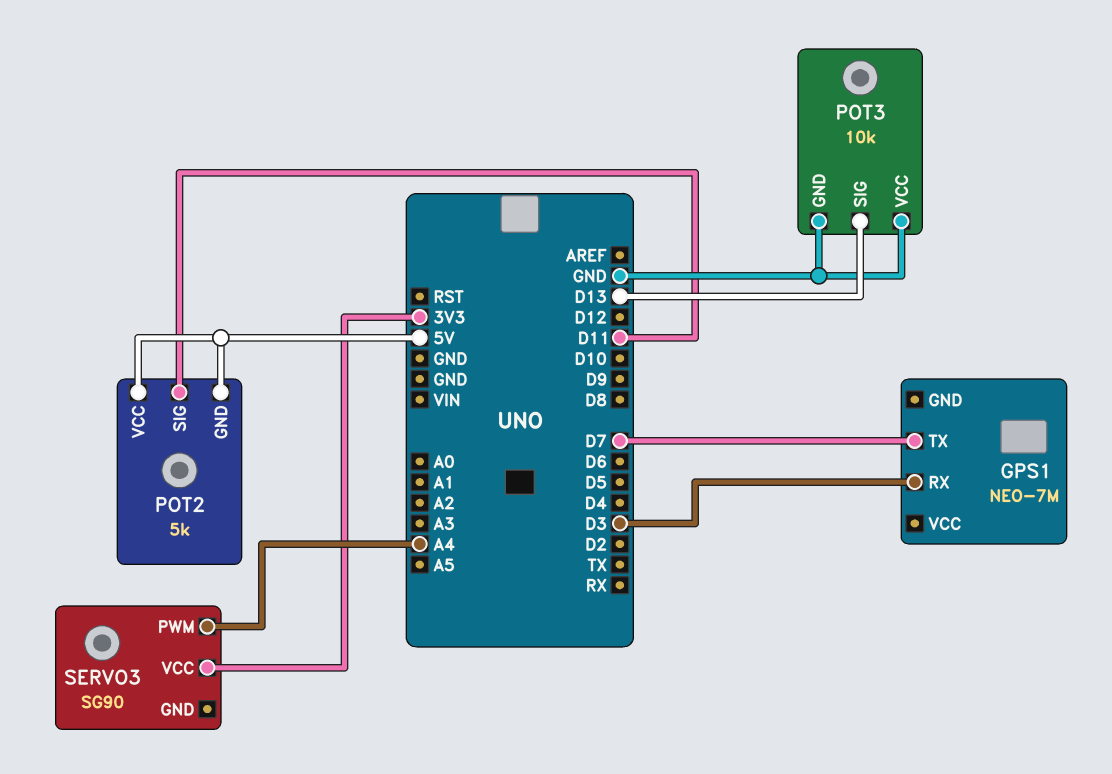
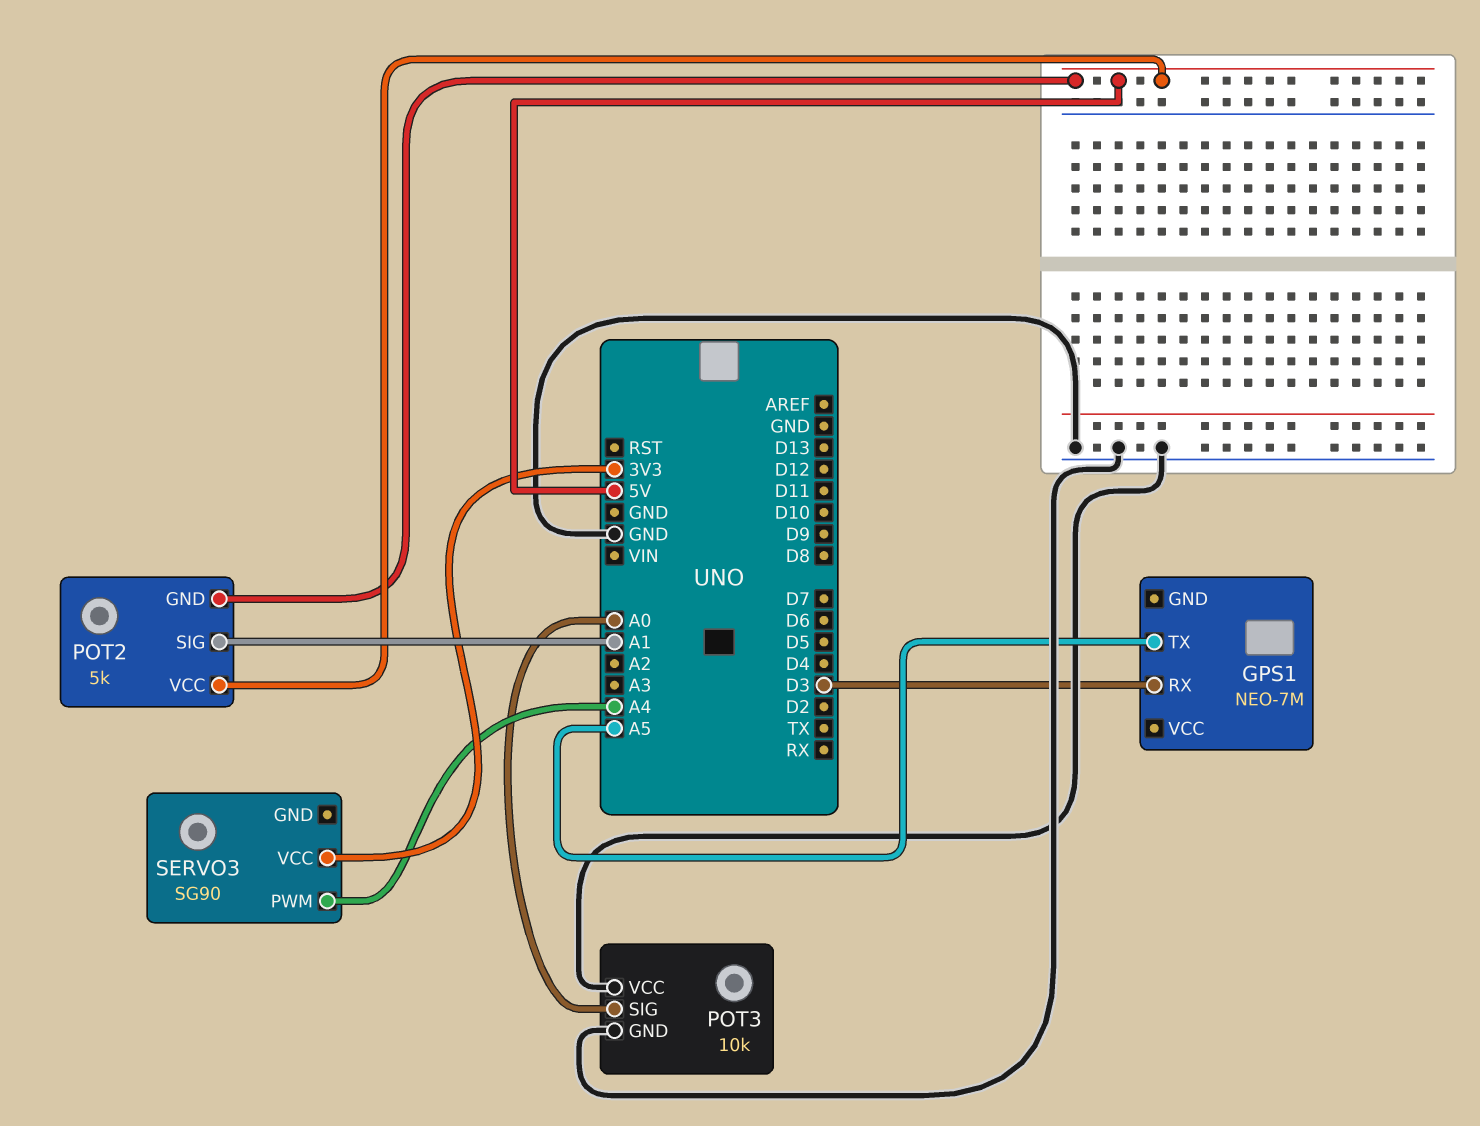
GPS1 pin TX: D7 -> A5
POT2 pin SIG: D11 -> A1
POT3 pin SIG: D13 -> A0

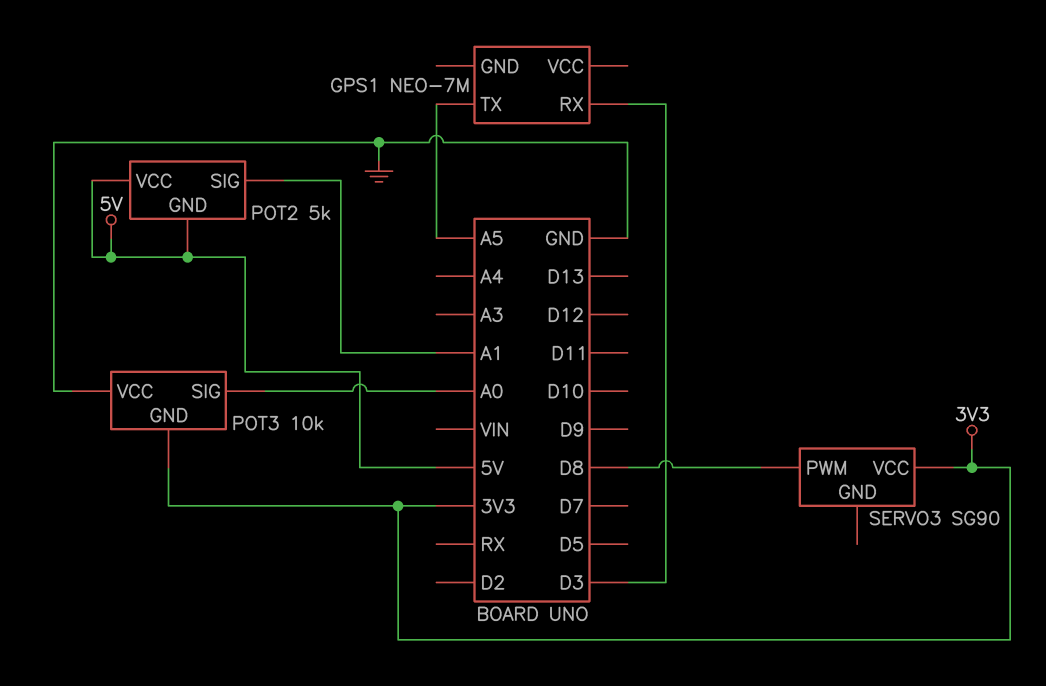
POT3 pin GND: GND -> 3V3
SERVO3 pin PWM: A4 -> D8

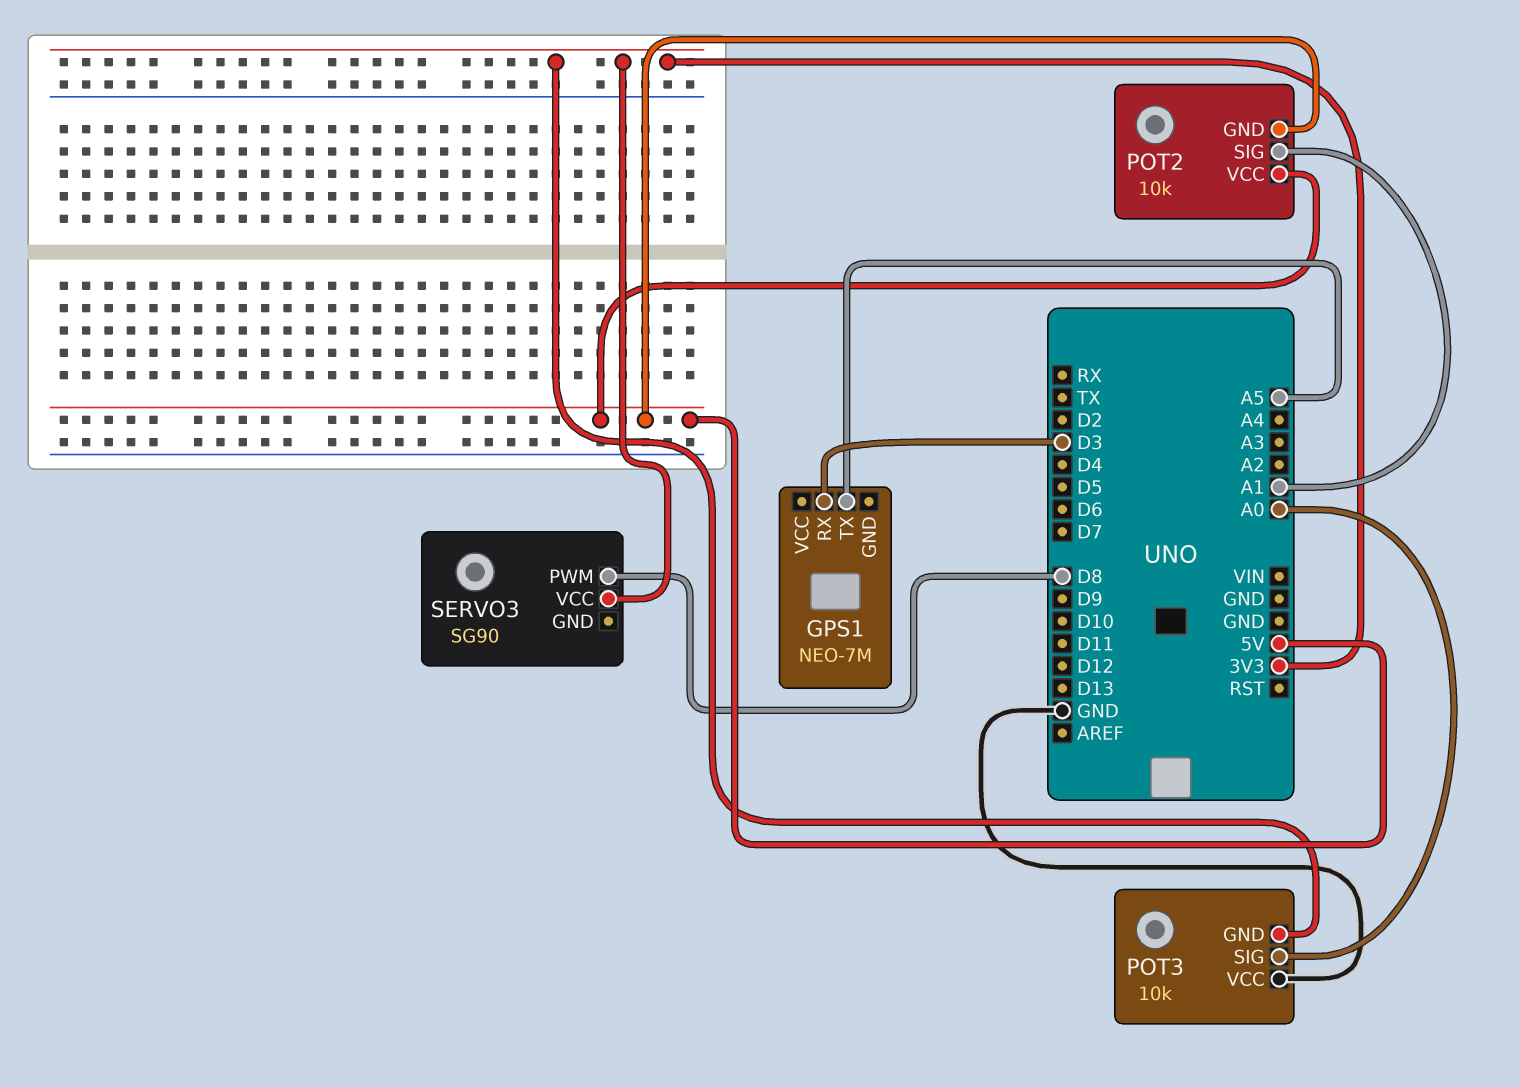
POT2: 5k -> 10k

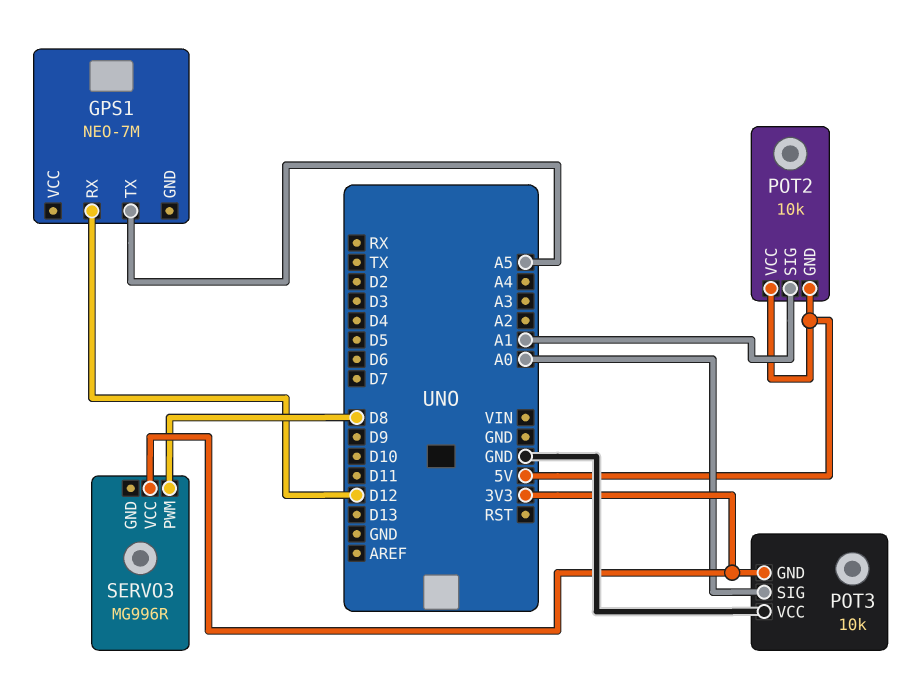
GPS1 pin RX: D3 -> D12
SERVO3: SG90 -> MG996R

